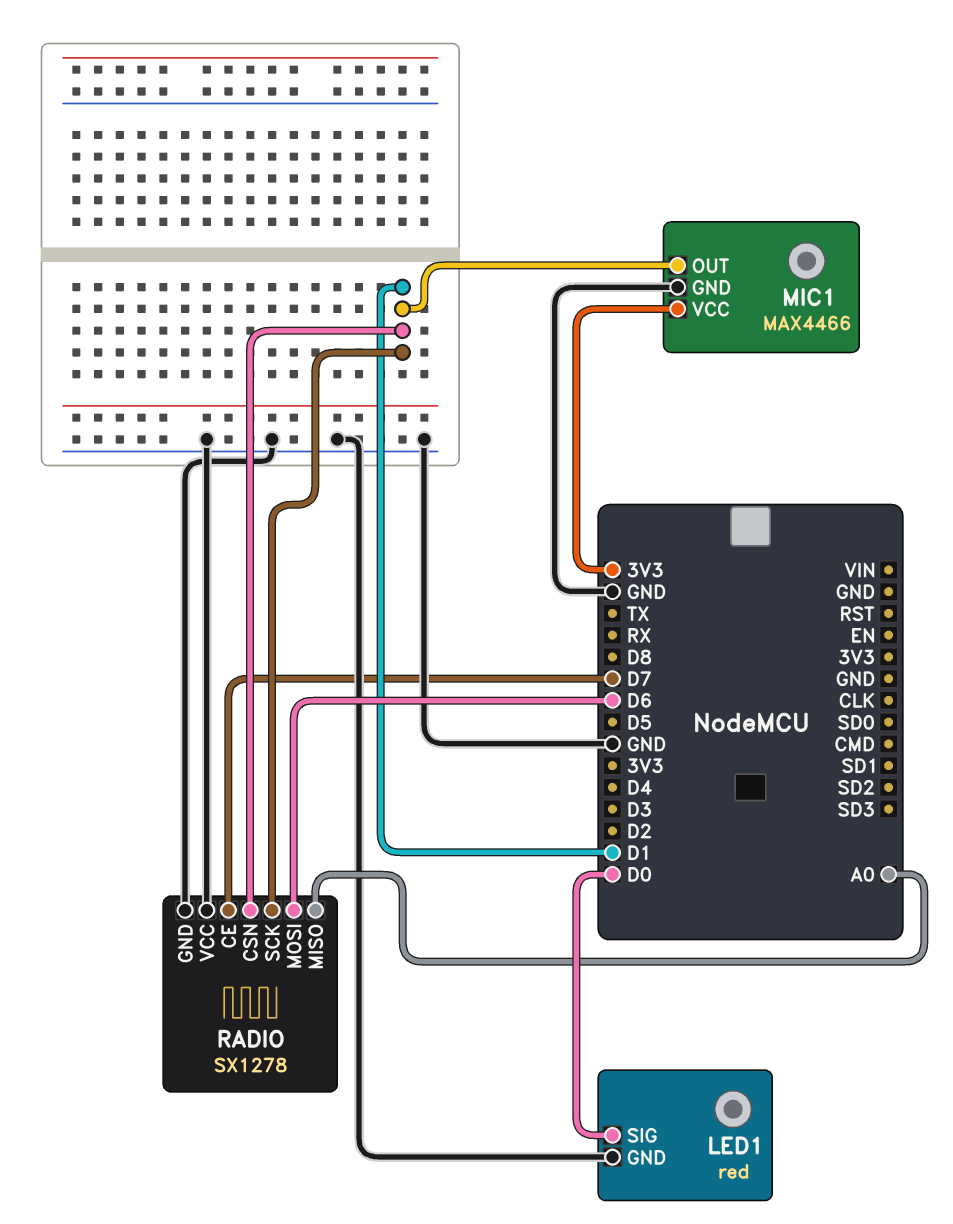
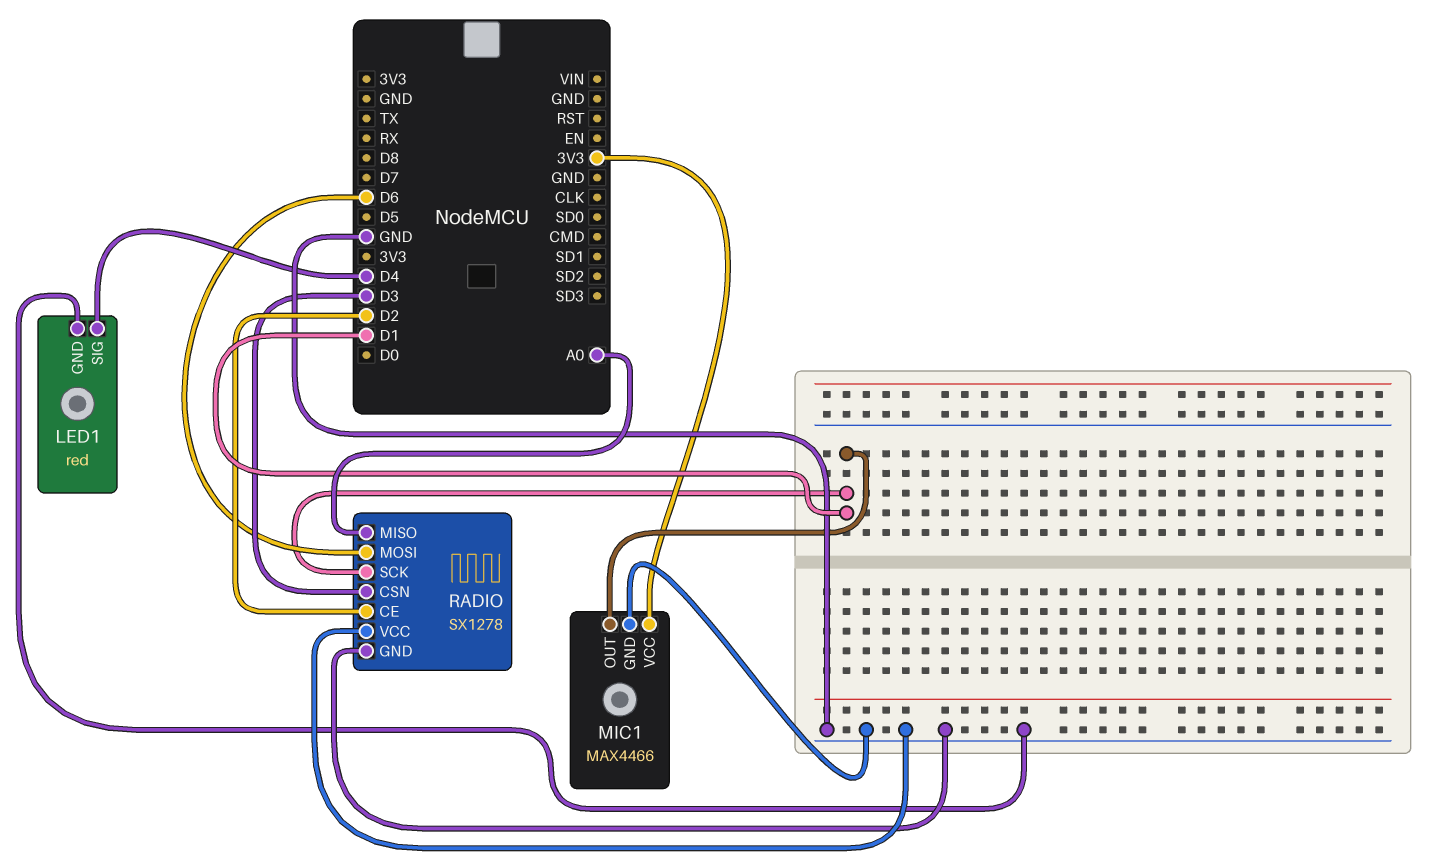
LED1 pin SIG: D0 -> D4
RADIO pin CE: D7 -> D2
RADIO pin CSN: D1 -> D3

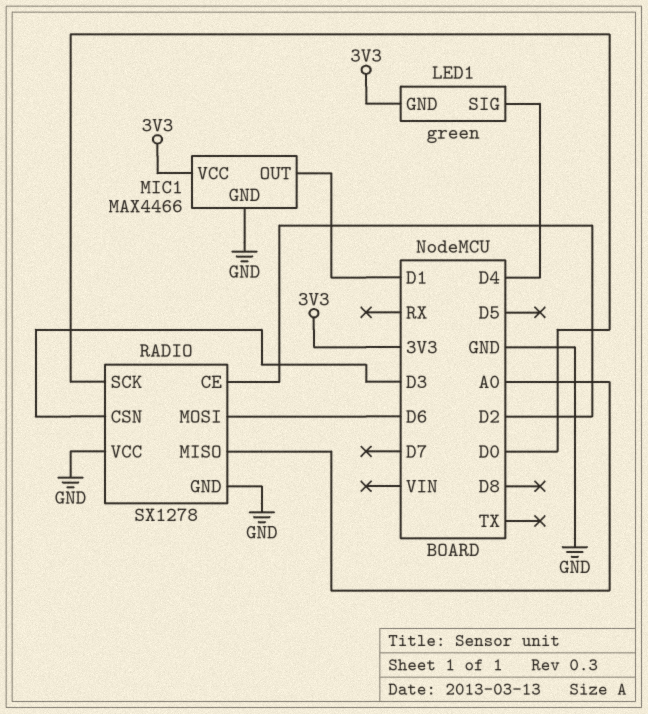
LED1: red -> green
LED1 pin GND: GND -> 3V3
RADIO pin SCK: D1 -> D0

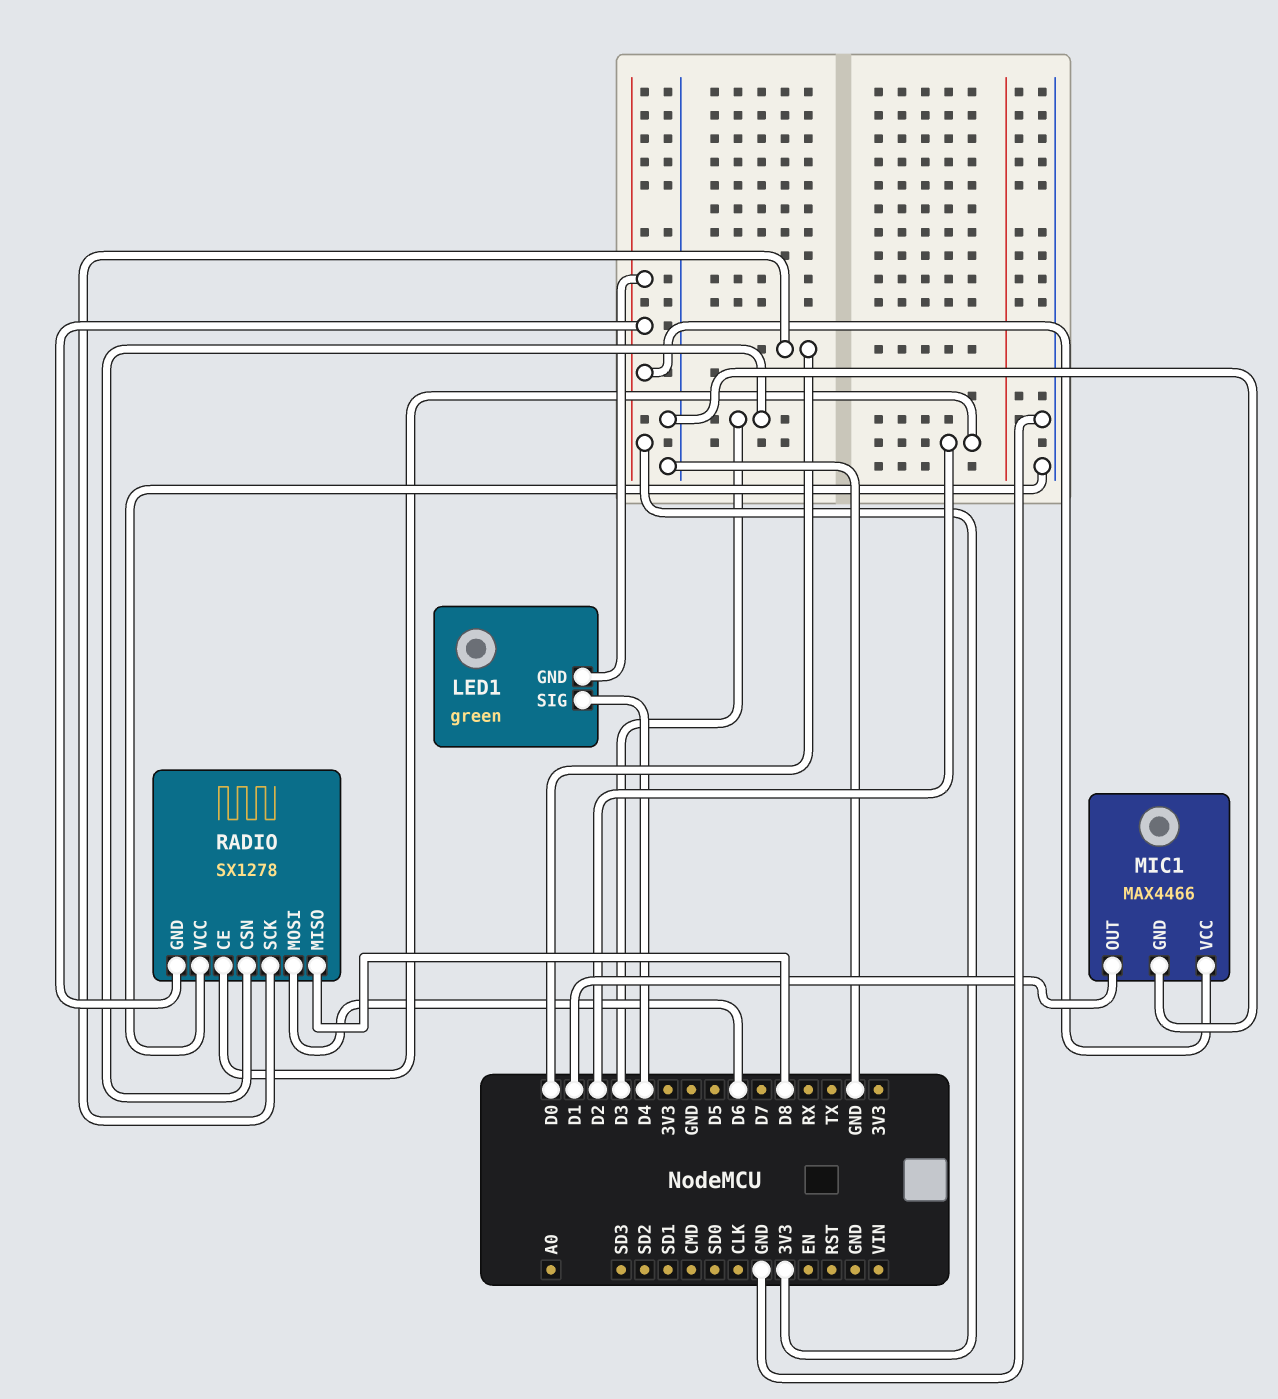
RADIO pin GND: GND -> 3V3
RADIO pin MISO: A0 -> D8

